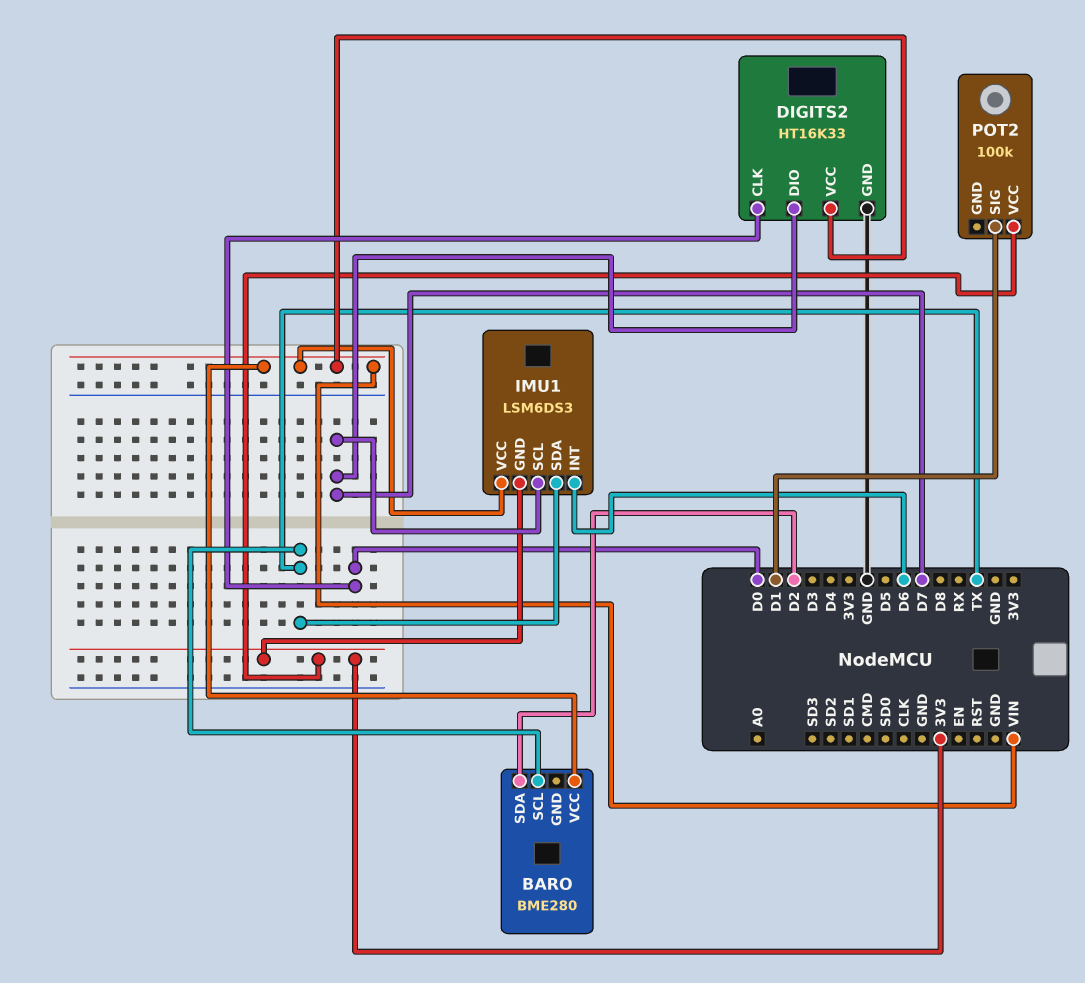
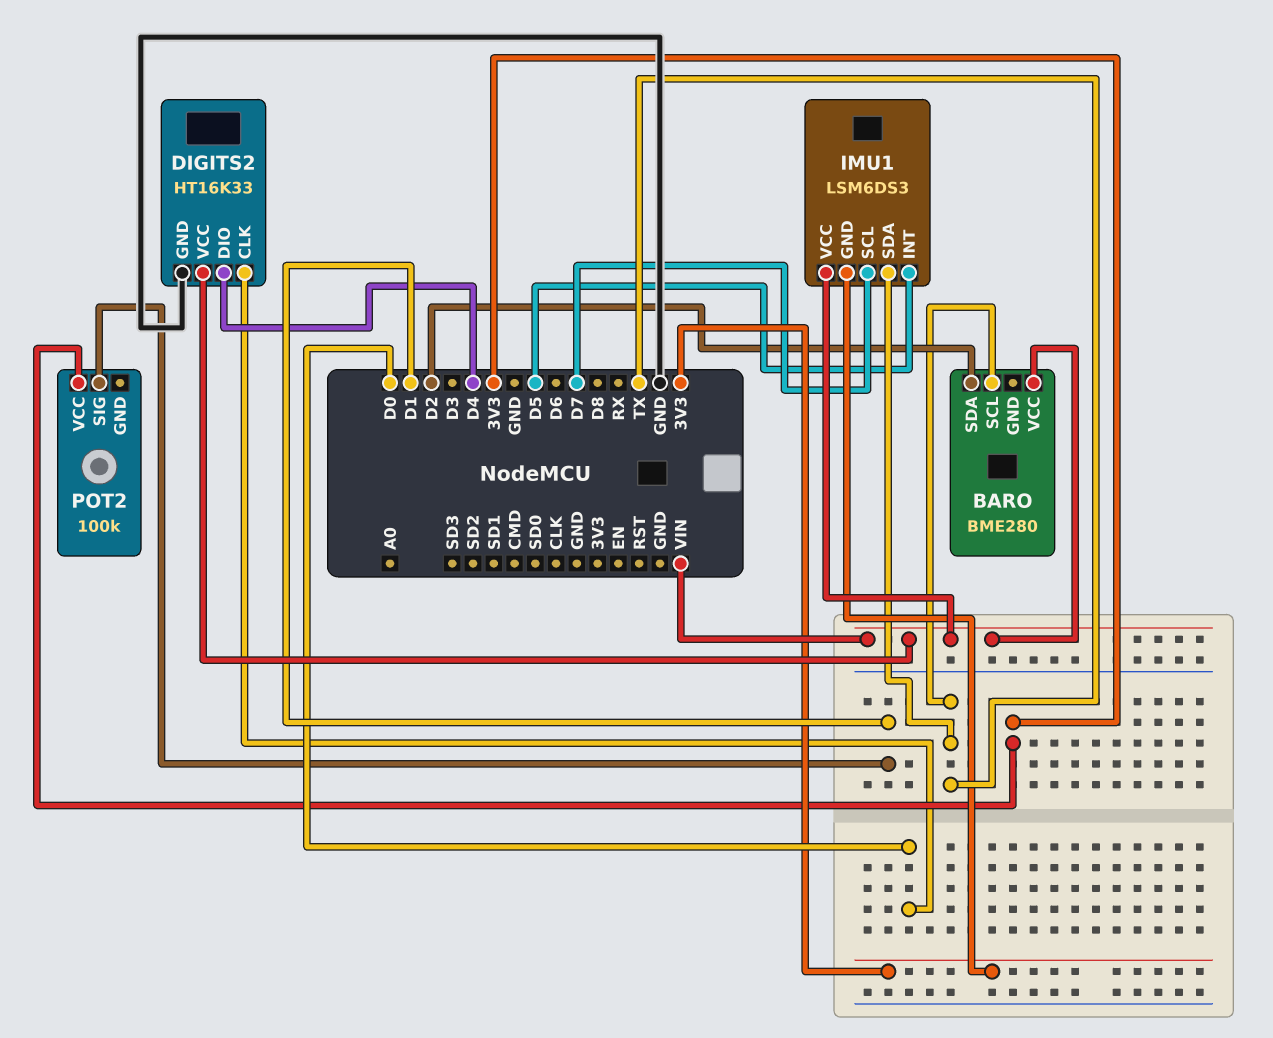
DIGITS2 pin DIO: D7 -> D4
IMU1 pin INT: D6 -> D5

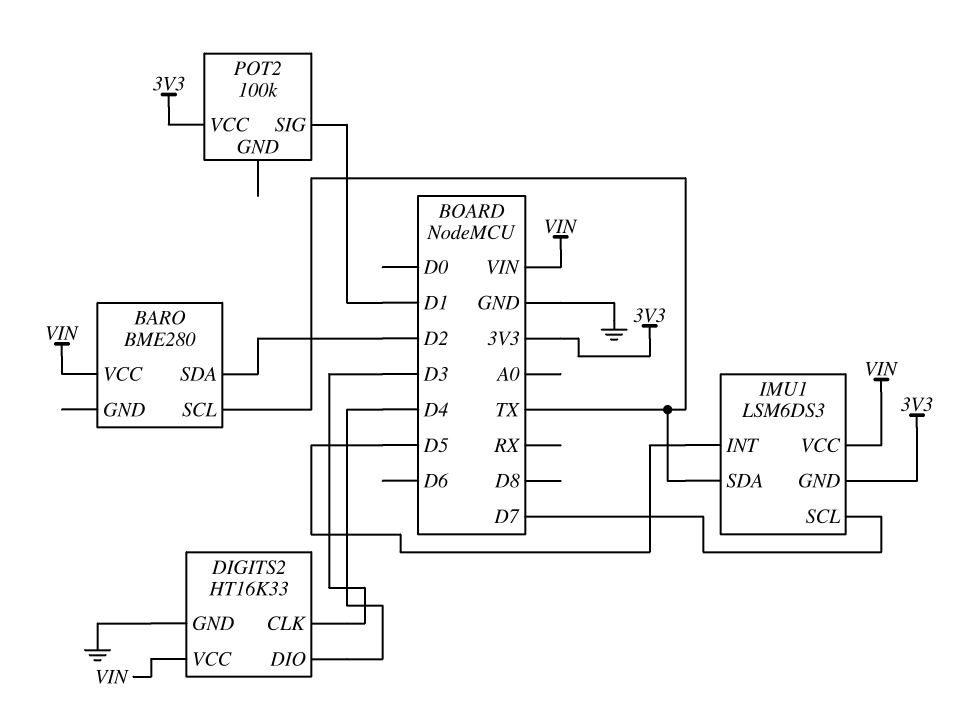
DIGITS2 pin CLK: D0 -> D3

